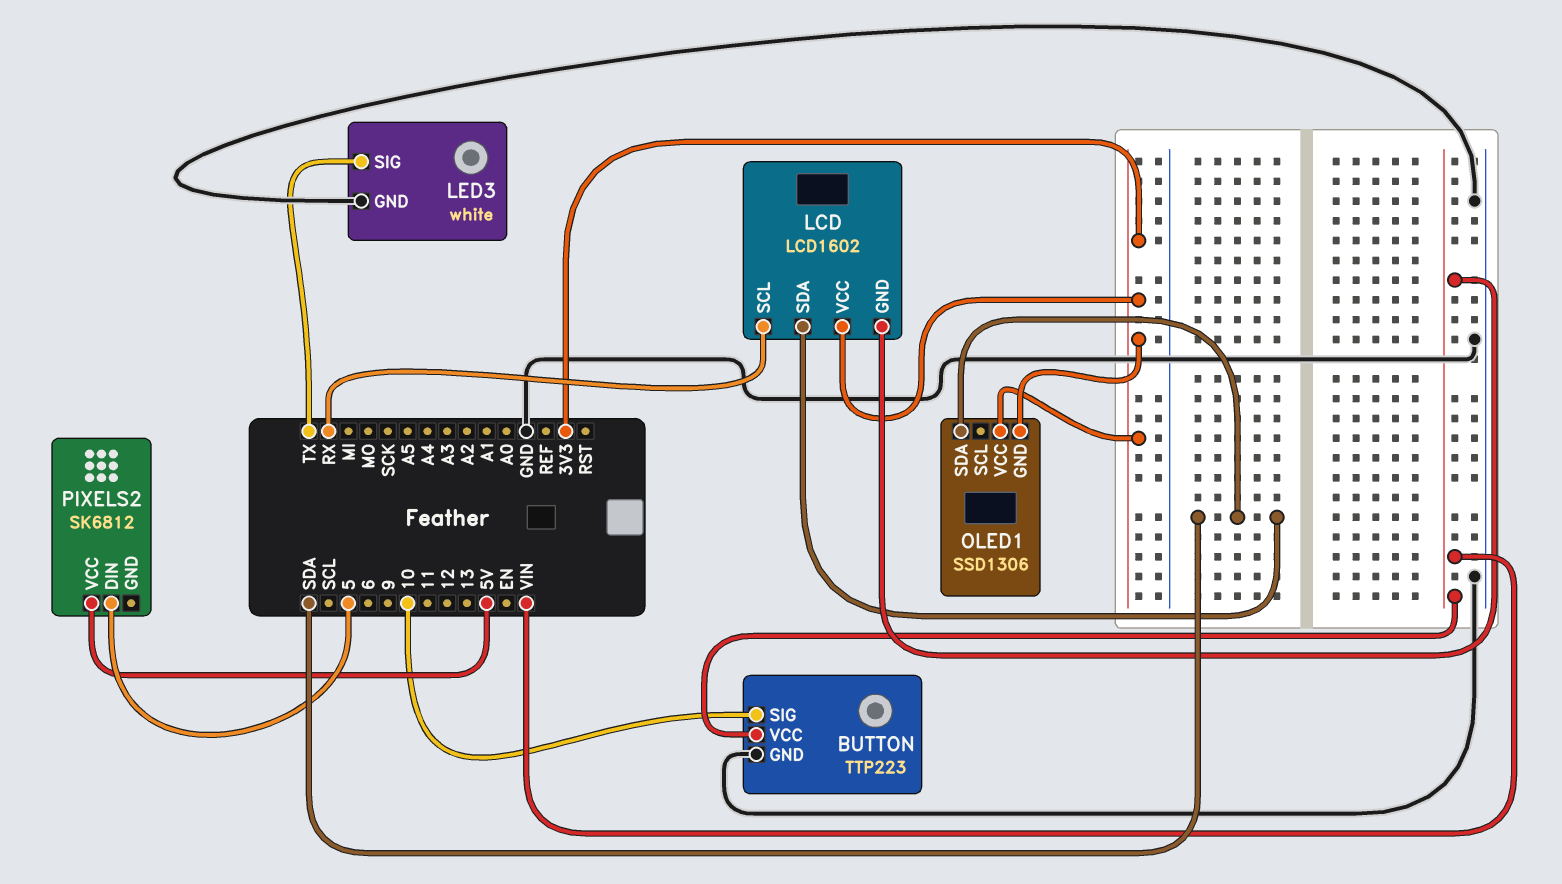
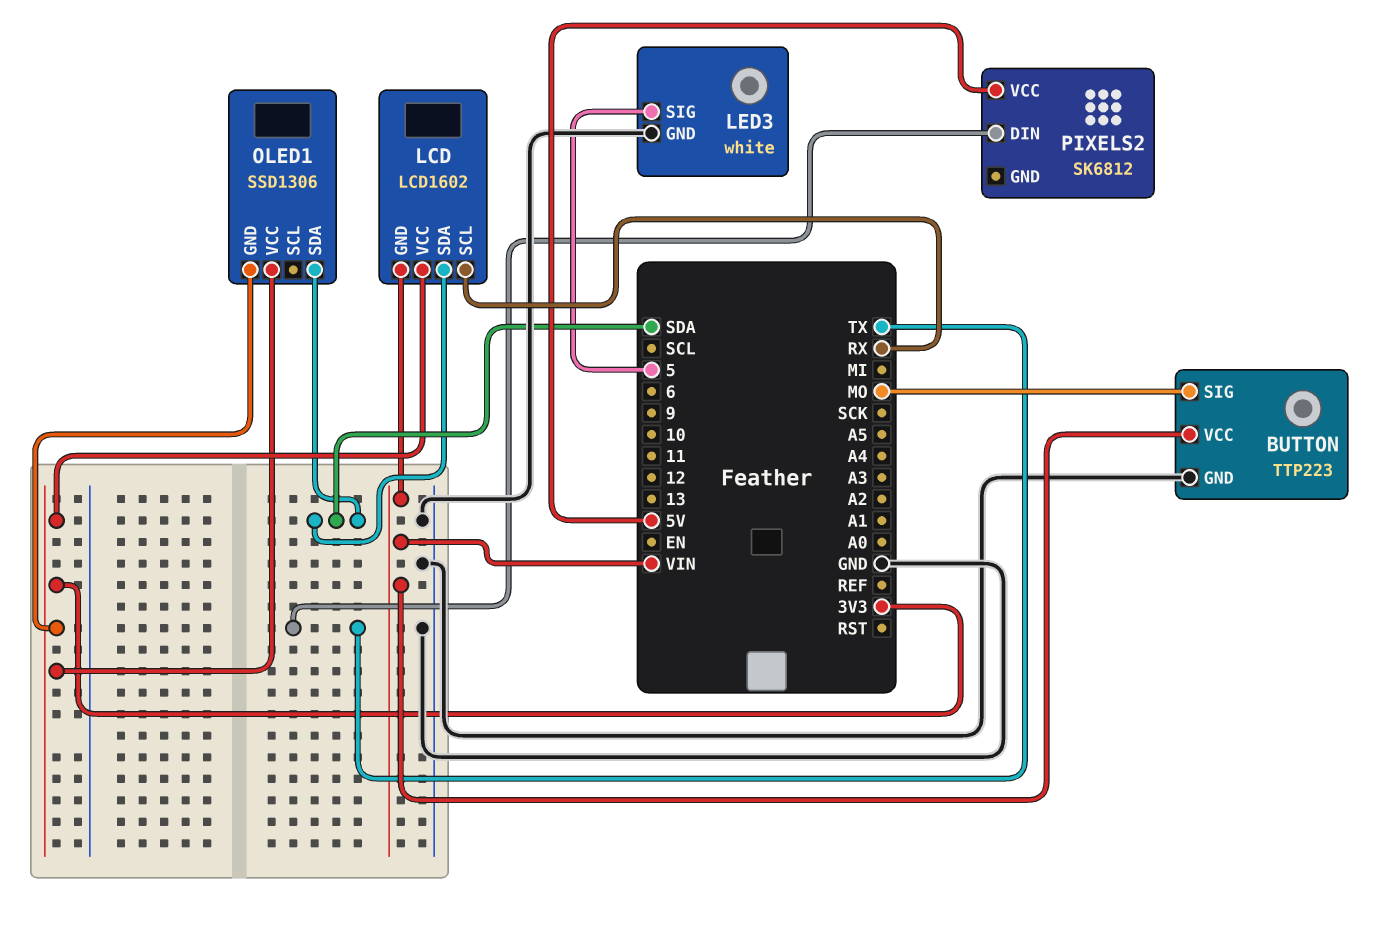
BUTTON pin SIG: 10 -> MO
LED3 pin SIG: TX -> 5
PIXELS2 pin DIN: 5 -> TX

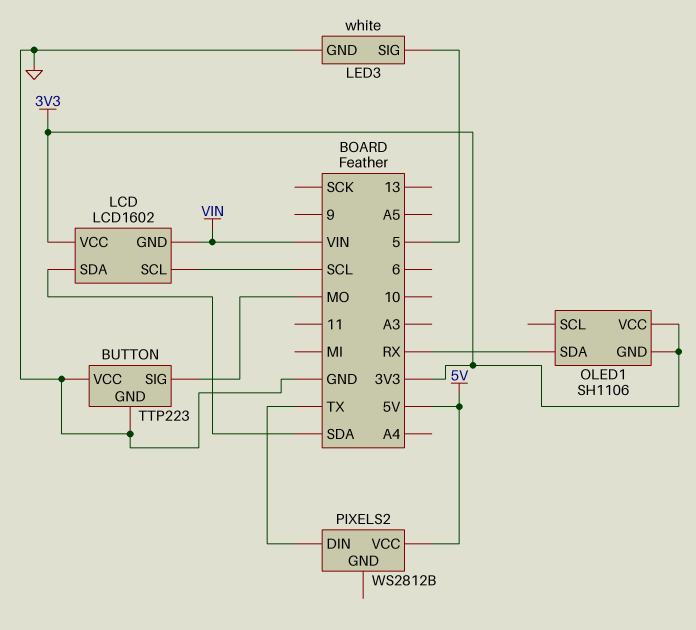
BUTTON pin VCC: VIN -> GND
LCD pin SCL: RX -> SCL
OLED1: SSD1306 -> SH1106
OLED1 pin SDA: SDA -> RX
PIXELS2: SK6812 -> WS2812B

